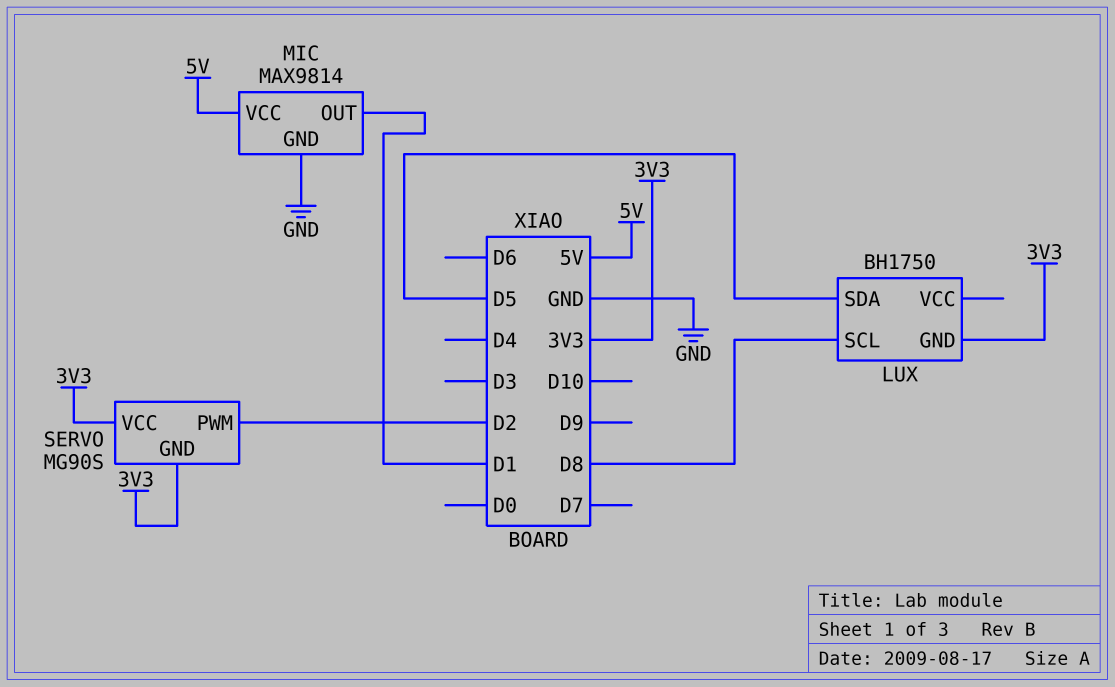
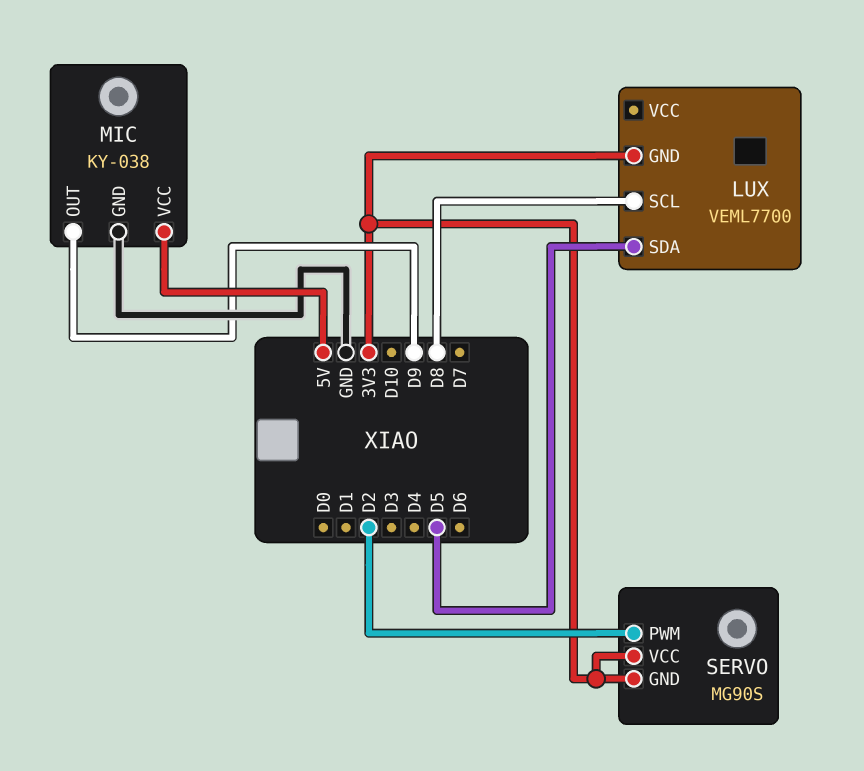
LUX: BH1750 -> VEML7700
MIC: MAX9814 -> KY-038
MIC pin OUT: D1 -> D9

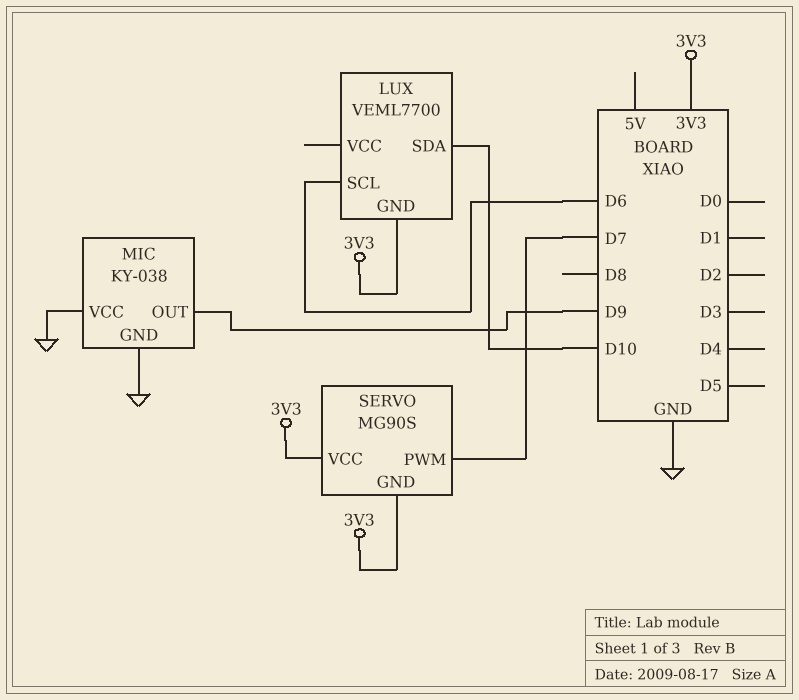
LUX pin SCL: D8 -> D6
LUX pin SDA: D5 -> D10
MIC pin VCC: 5V -> GND
SERVO pin PWM: D2 -> D7

